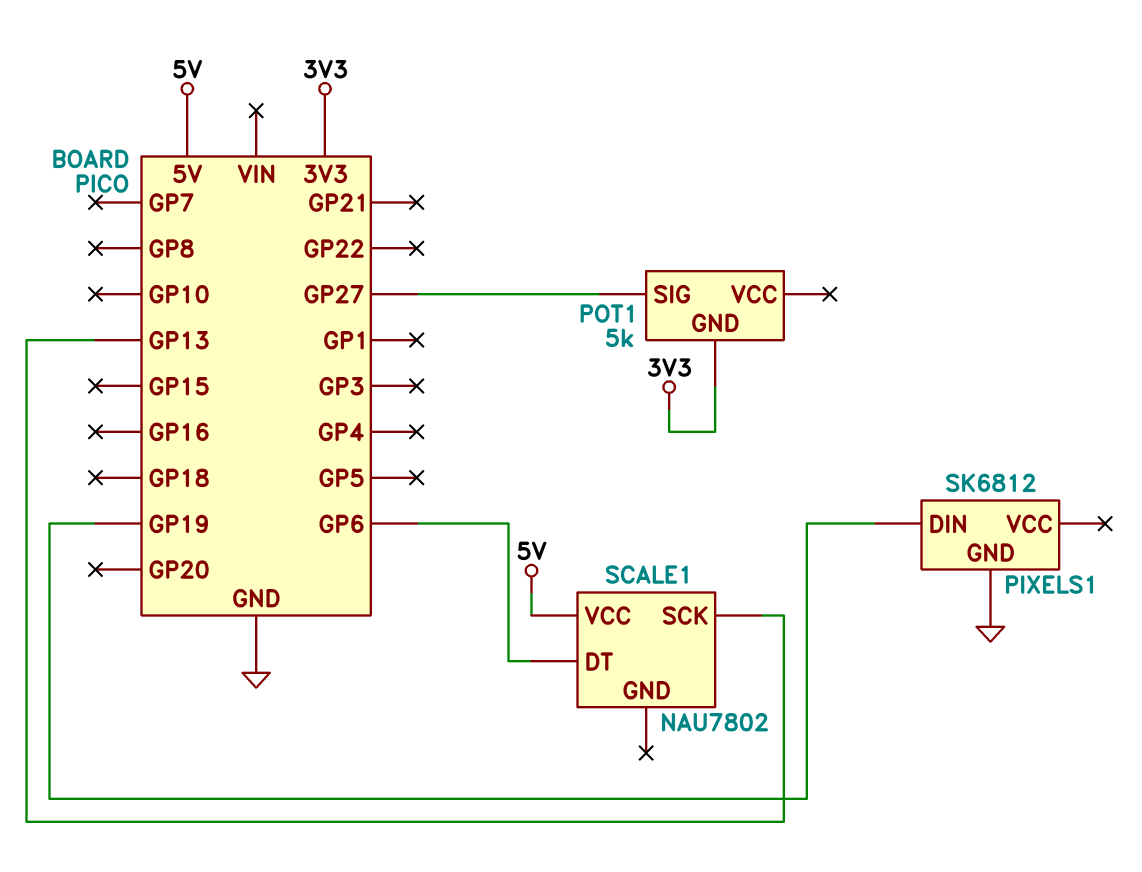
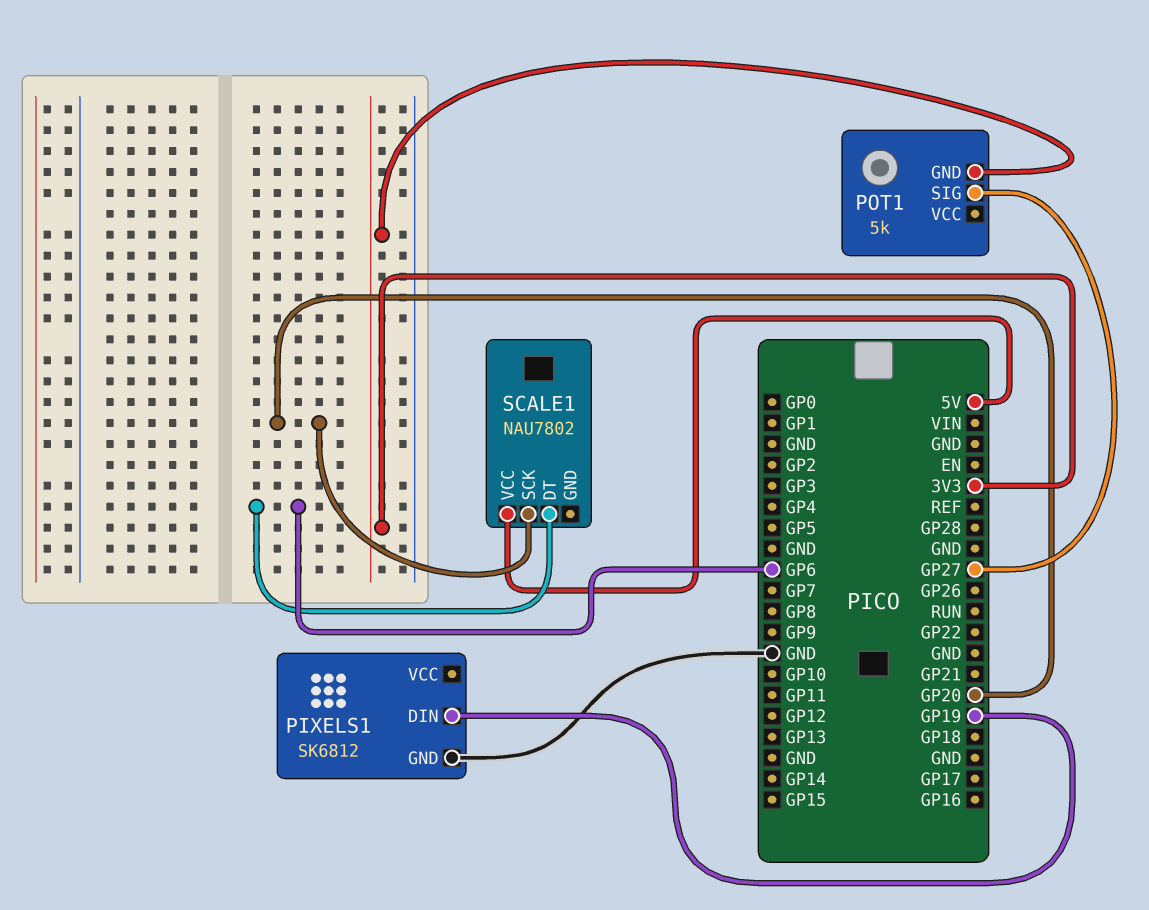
SCALE1 pin SCK: GP13 -> GP20

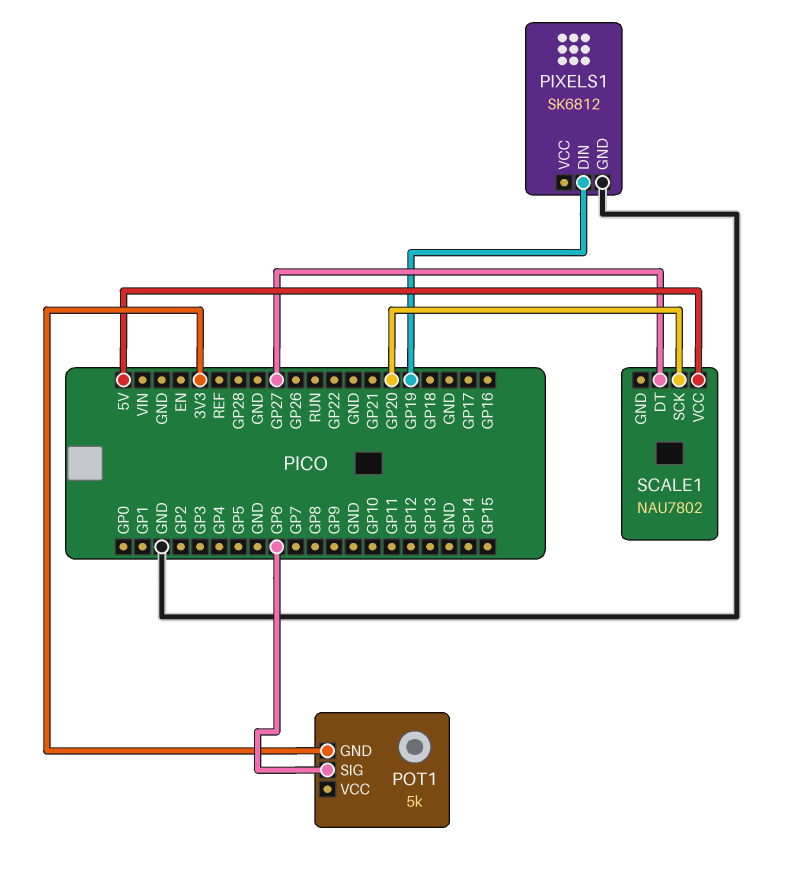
POT1 pin SIG: GP27 -> GP6
SCALE1 pin DT: GP6 -> GP27

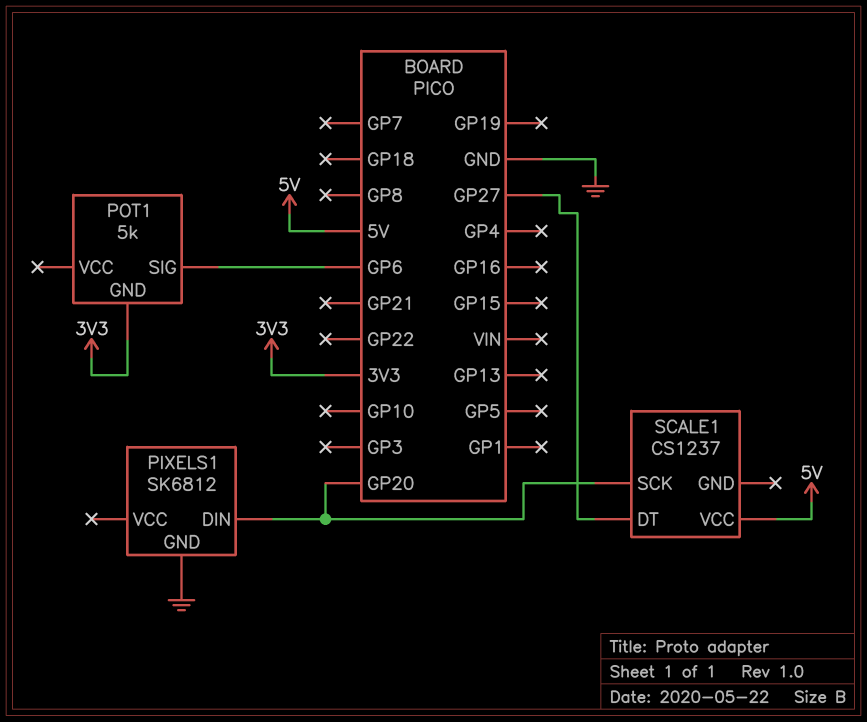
PIXELS1 pin DIN: GP19 -> GP20
SCALE1: NAU7802 -> CS1237

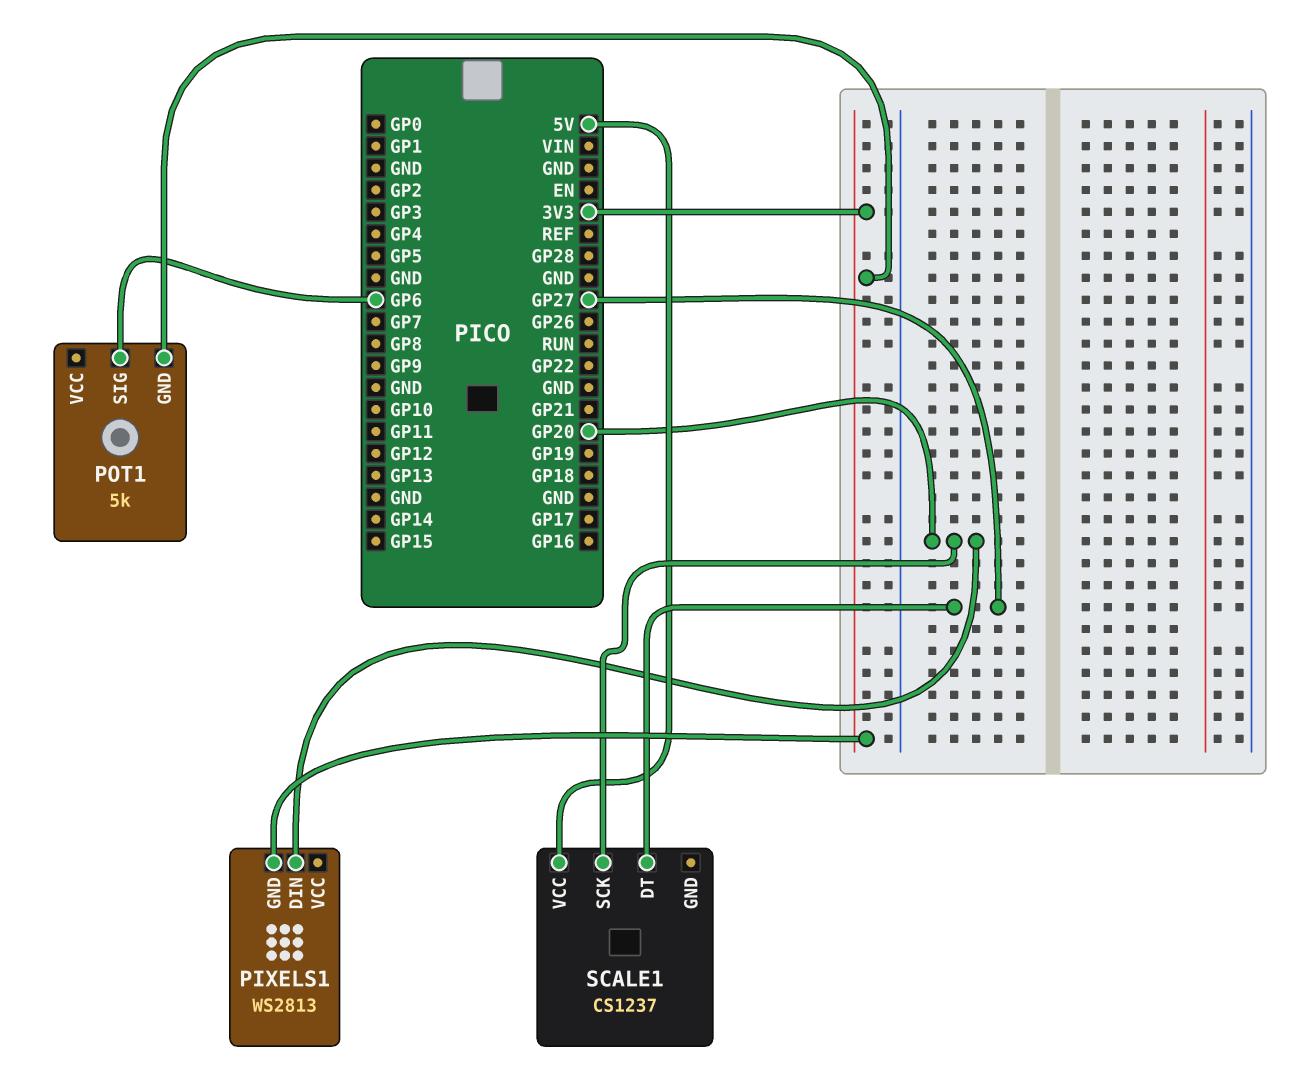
PIXELS1: SK6812 -> WS2813
PIXELS1 pin GND: GND -> 3V3

